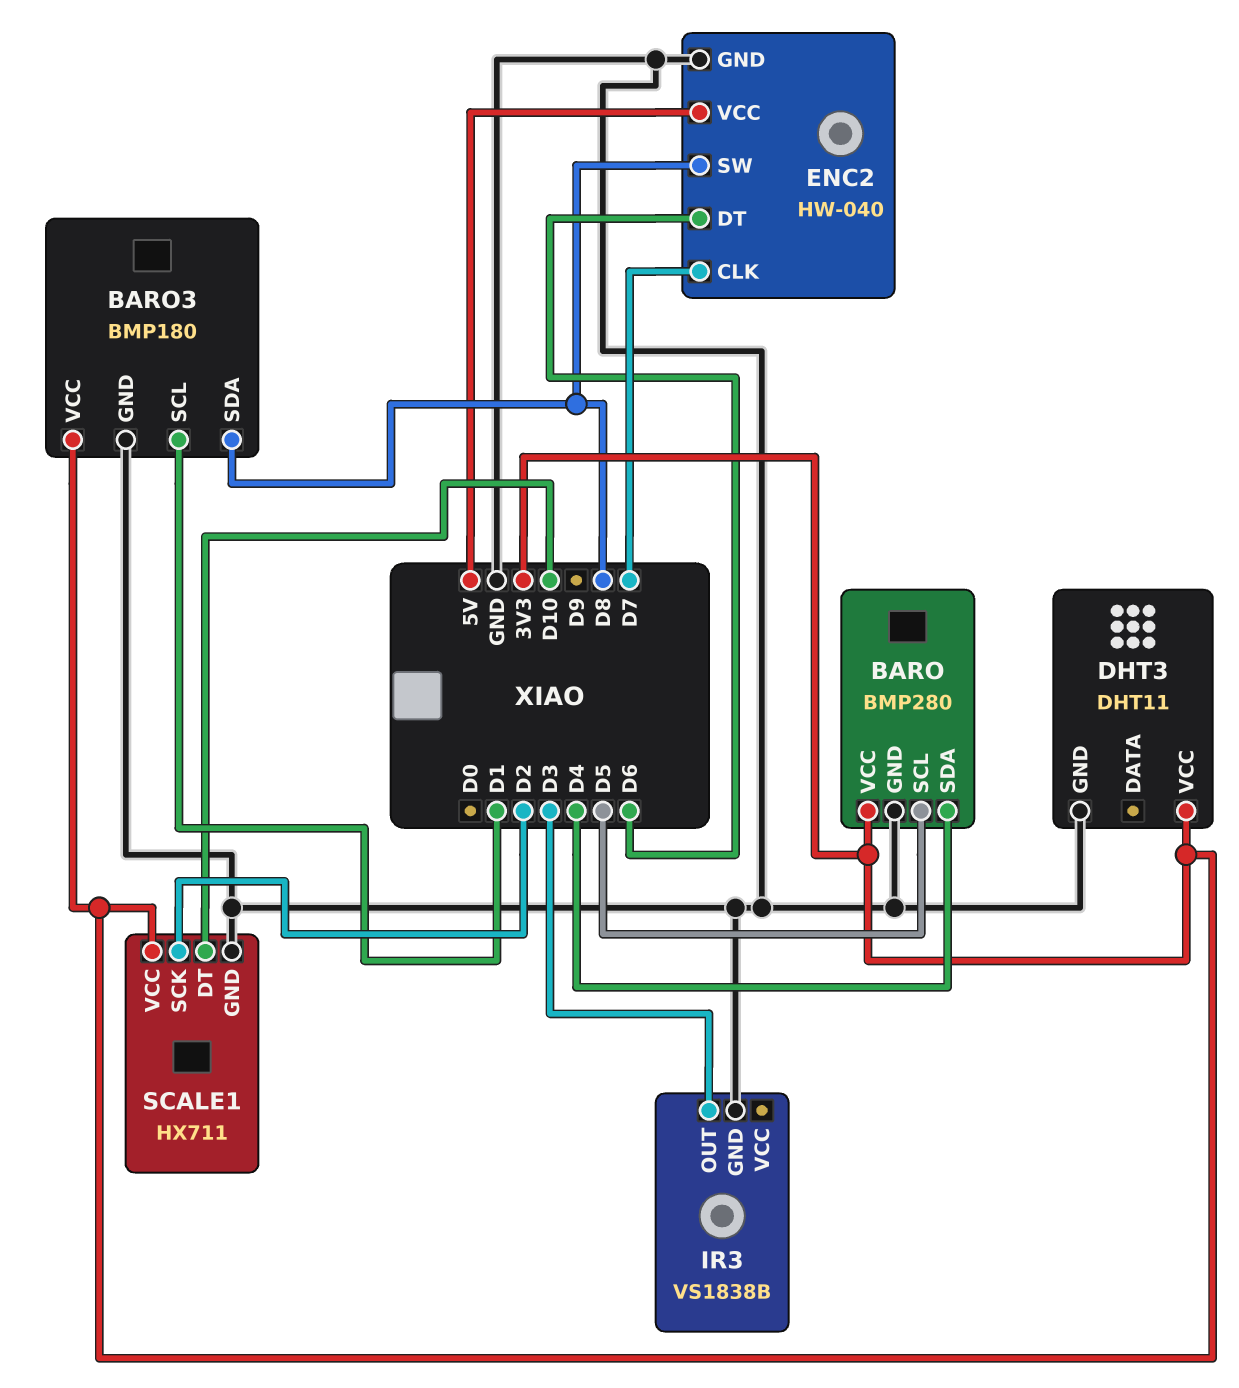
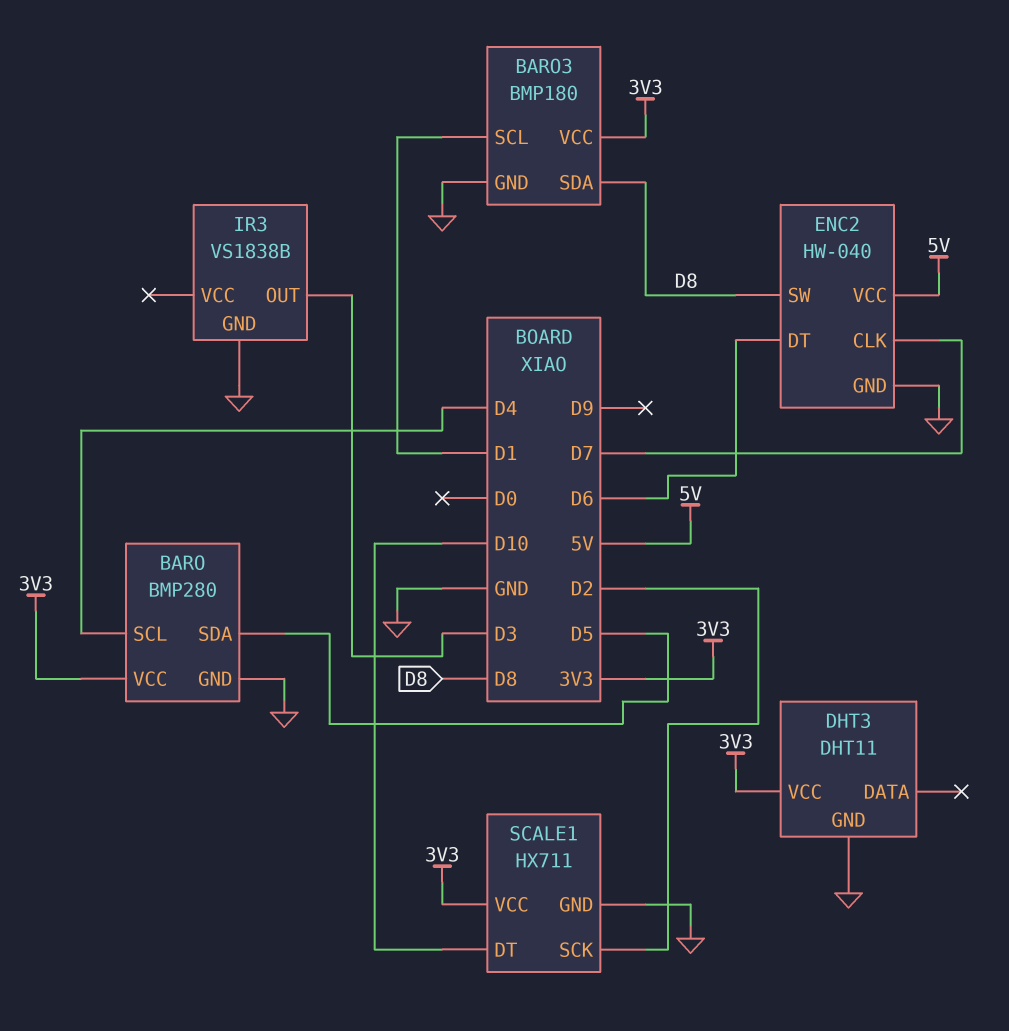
BARO pin SCL: D5 -> D4
BARO pin SDA: D4 -> D5

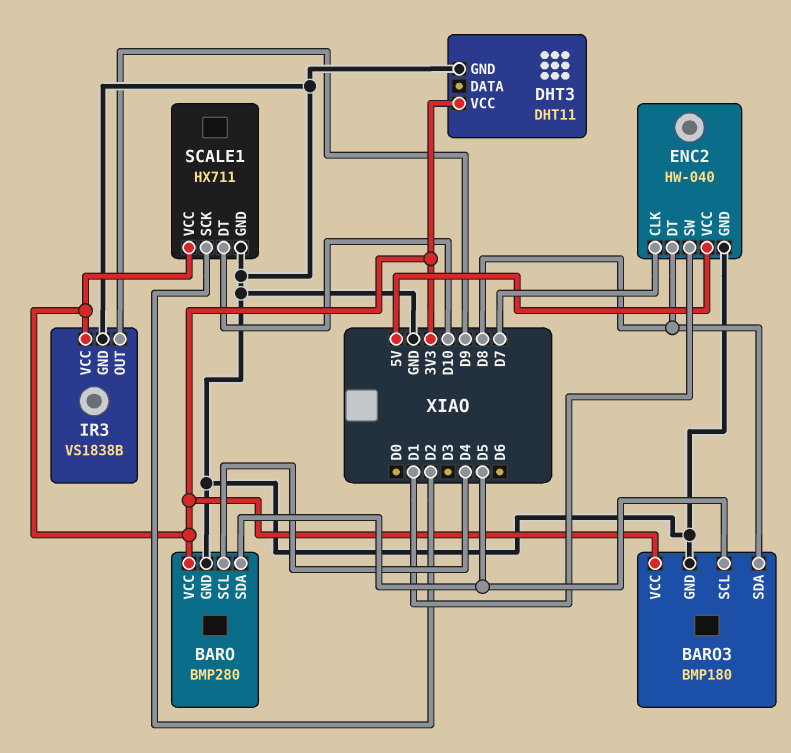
BARO3 pin SCL: D1 -> D5
ENC2 pin DT: D6 -> D8
ENC2 pin SW: D8 -> D1
IR3 pin OUT: D3 -> D9
IR3 pin VCC: none -> 3V3

